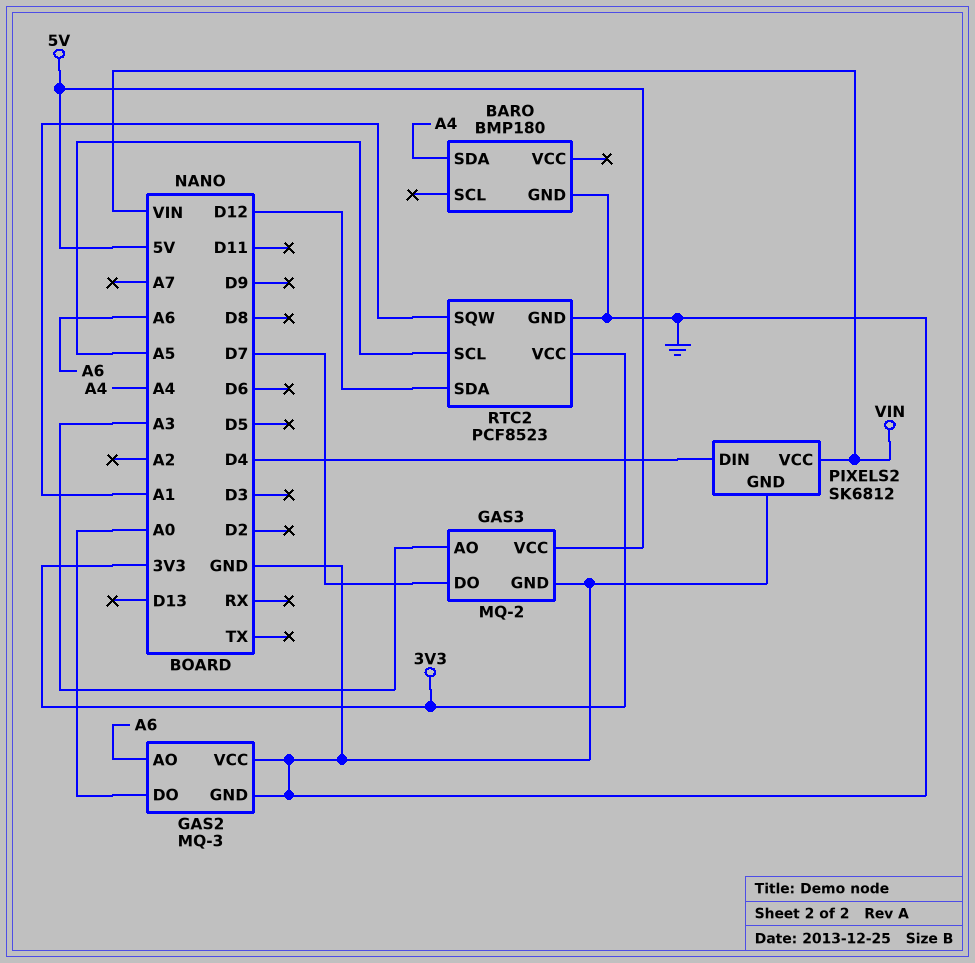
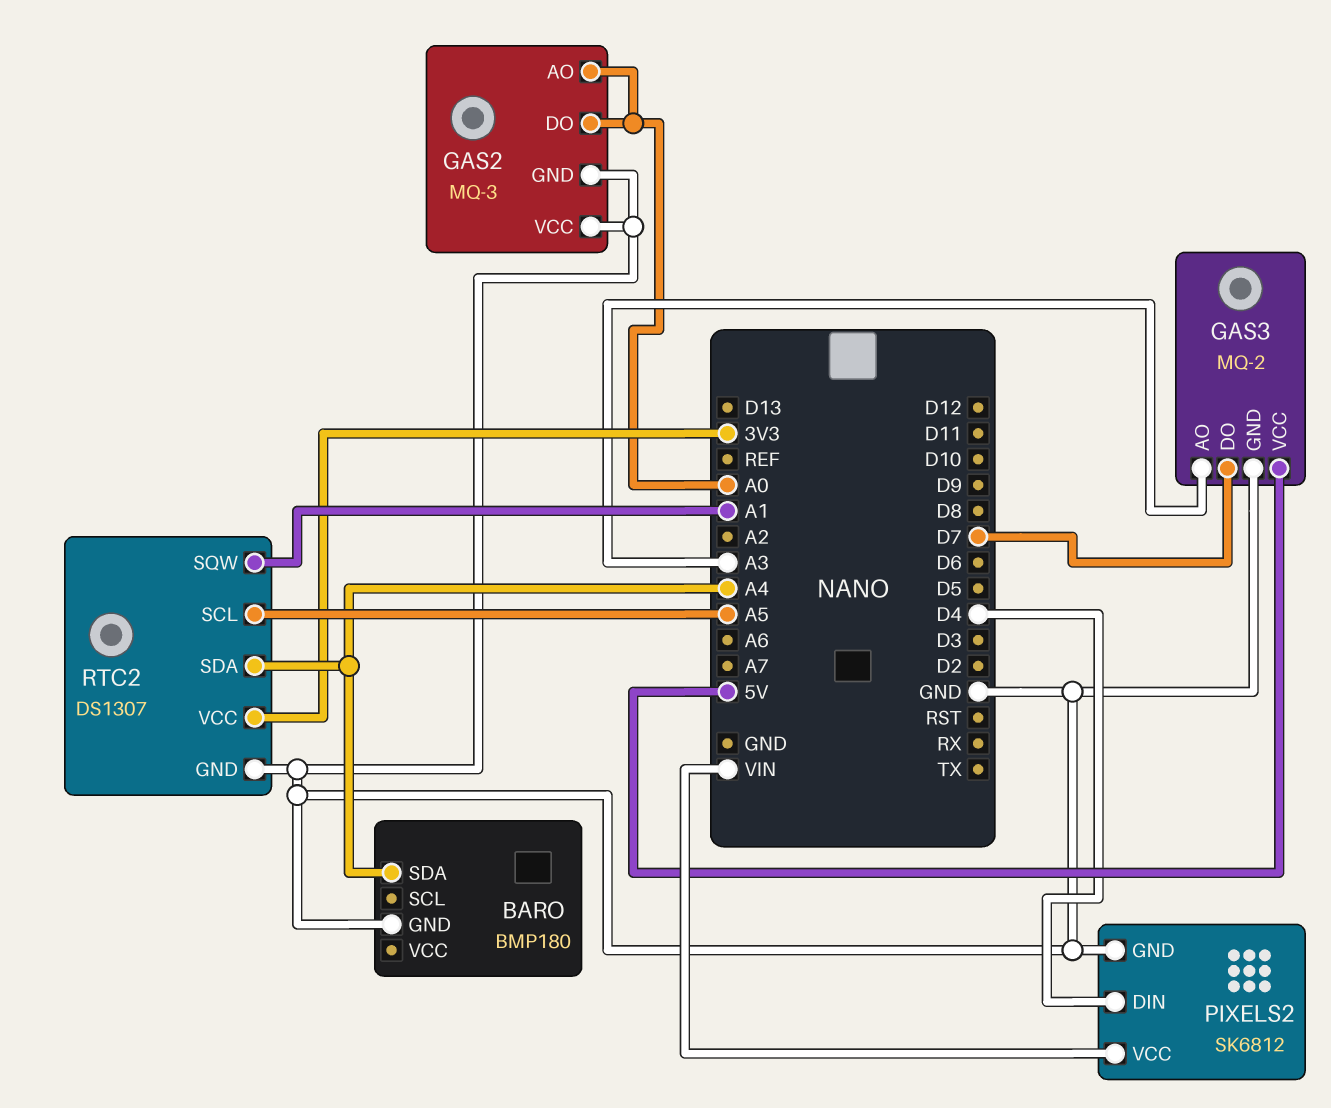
GAS2 pin AO: A6 -> A0
RTC2: PCF8523 -> DS1307
RTC2 pin SDA: D12 -> A4

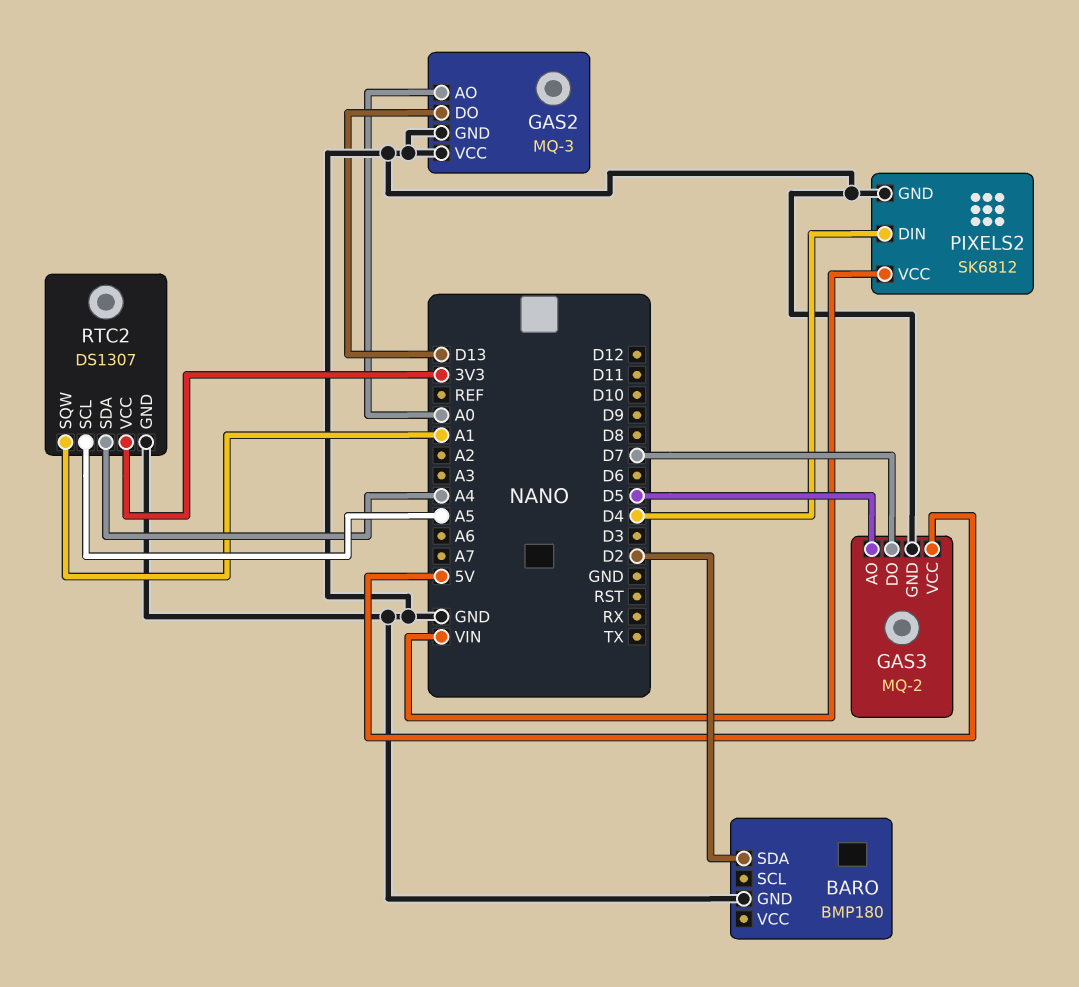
BARO pin SDA: A4 -> D2
GAS2 pin DO: A0 -> D13
GAS3 pin AO: A3 -> D5

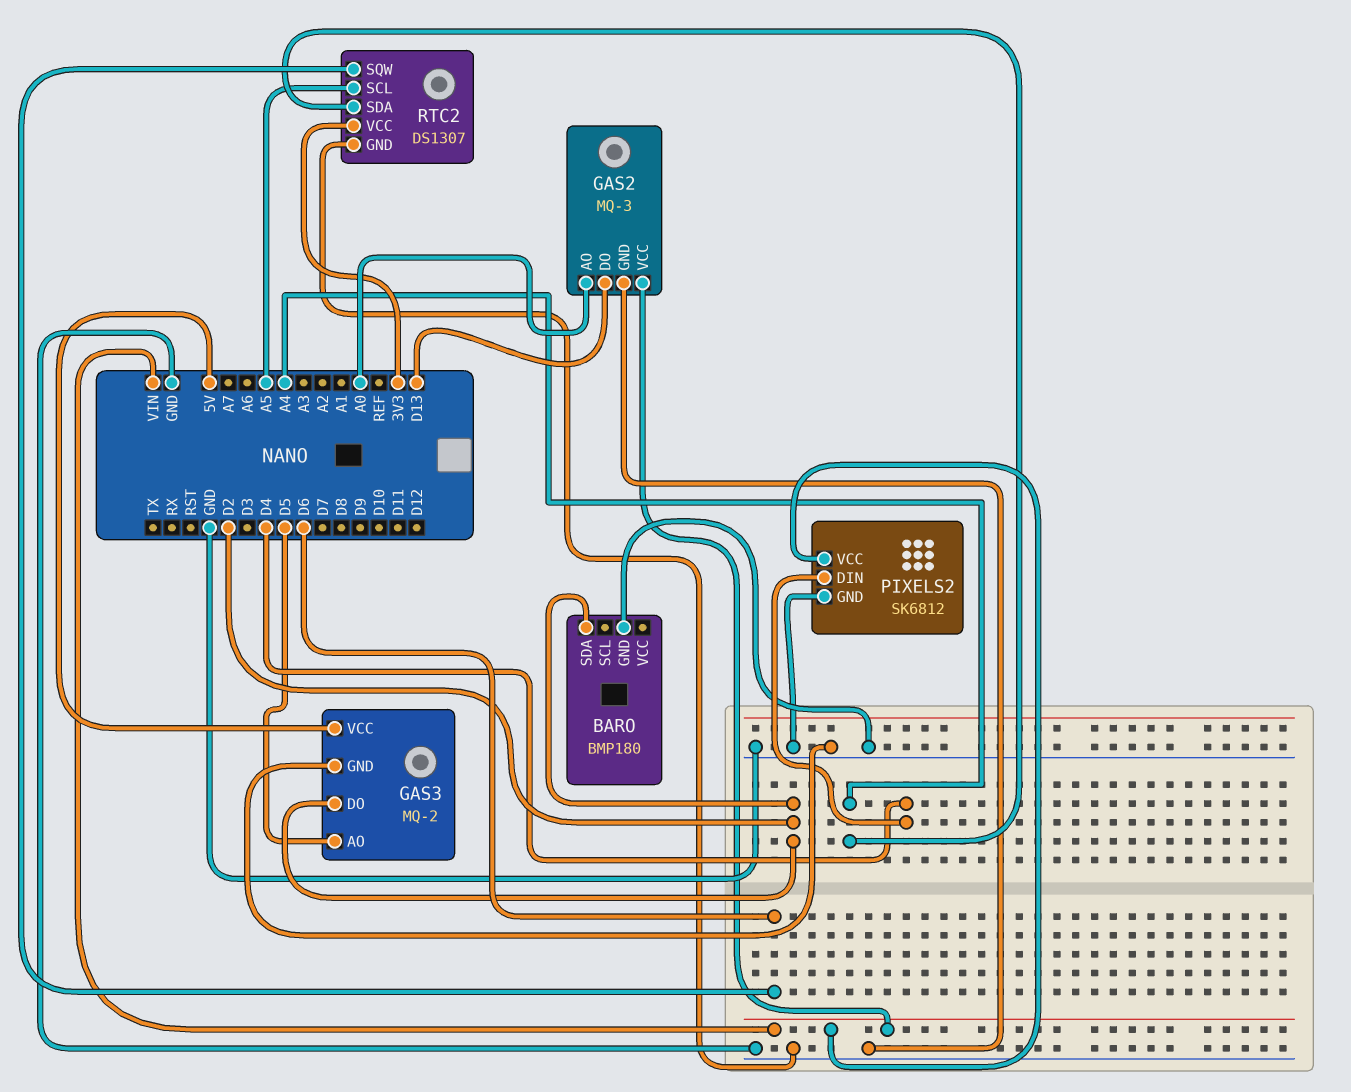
GAS2 pin VCC: GND -> VIN
GAS3 pin DO: D7 -> D2
RTC2 pin SQW: A1 -> D6

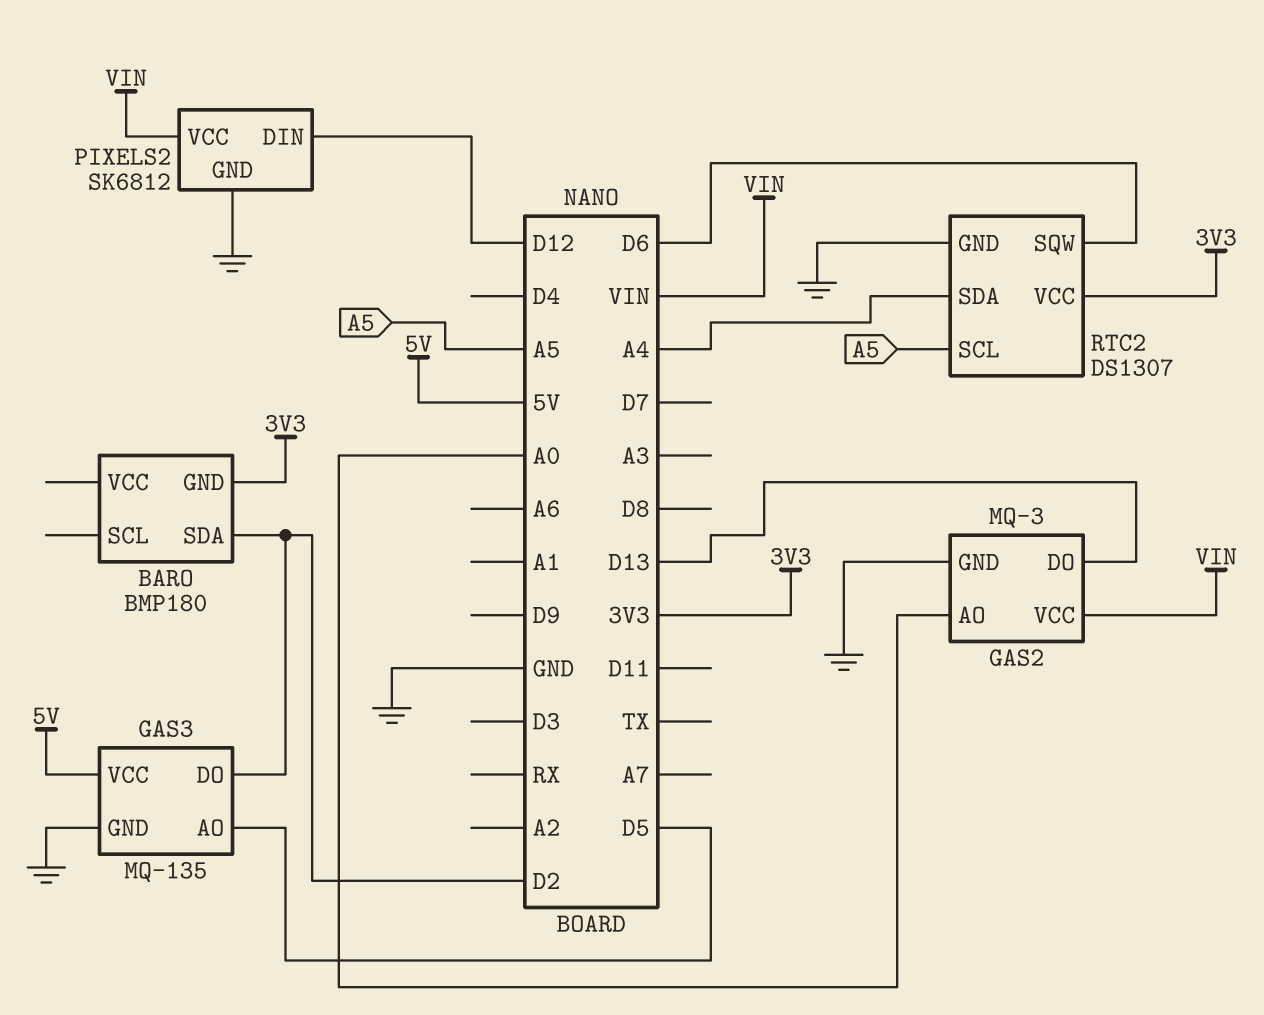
BARO pin GND: GND -> 3V3
GAS3: MQ-2 -> MQ-135
PIXELS2 pin DIN: D4 -> D12

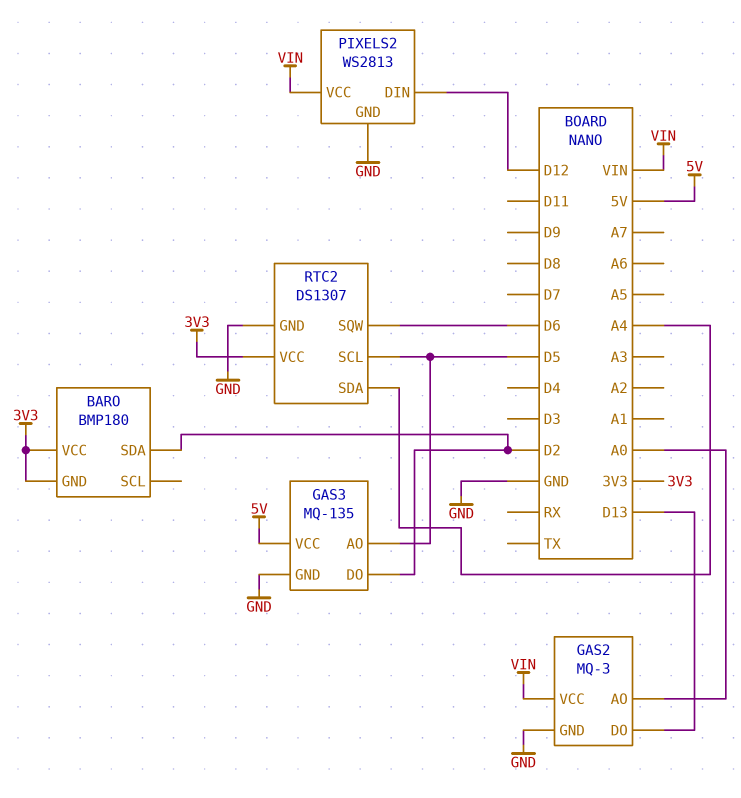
BARO pin VCC: none -> 3V3
PIXELS2: SK6812 -> WS2813
RTC2 pin SCL: A5 -> D5

